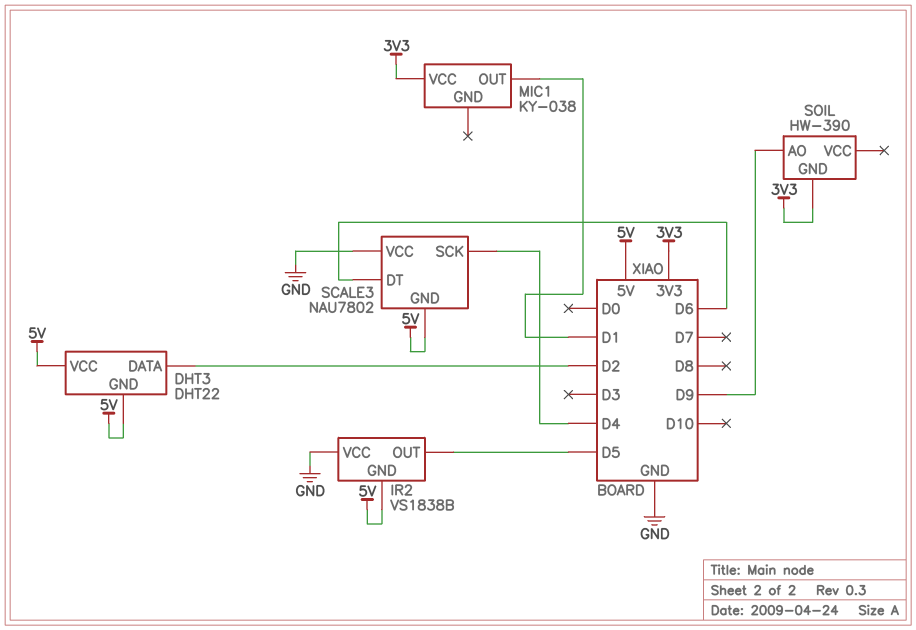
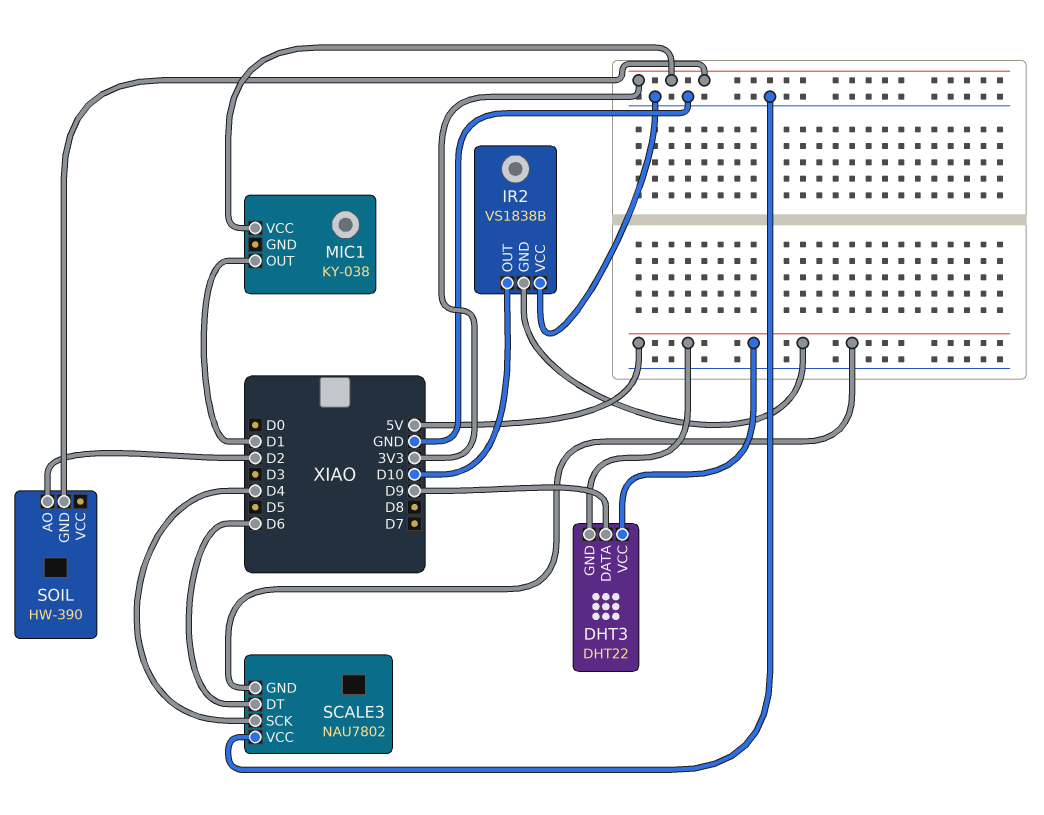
DHT3 pin DATA: D2 -> D9
IR2 pin OUT: D5 -> D10
SOIL pin AO: D9 -> D2

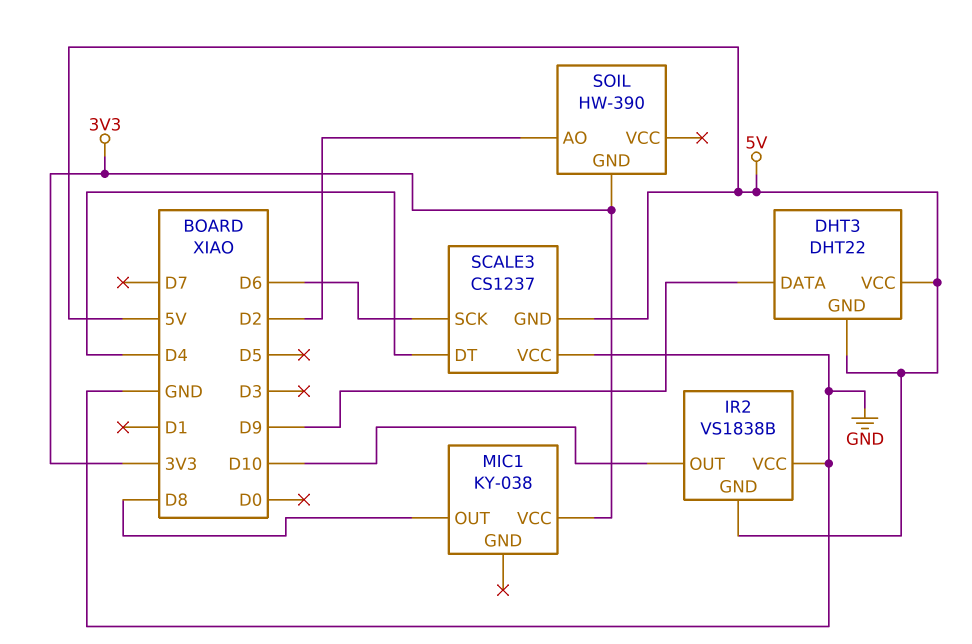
MIC1 pin OUT: D1 -> D8
SCALE3: NAU7802 -> CS1237
SCALE3 pin DT: D6 -> D4
SCALE3 pin SCK: D4 -> D6

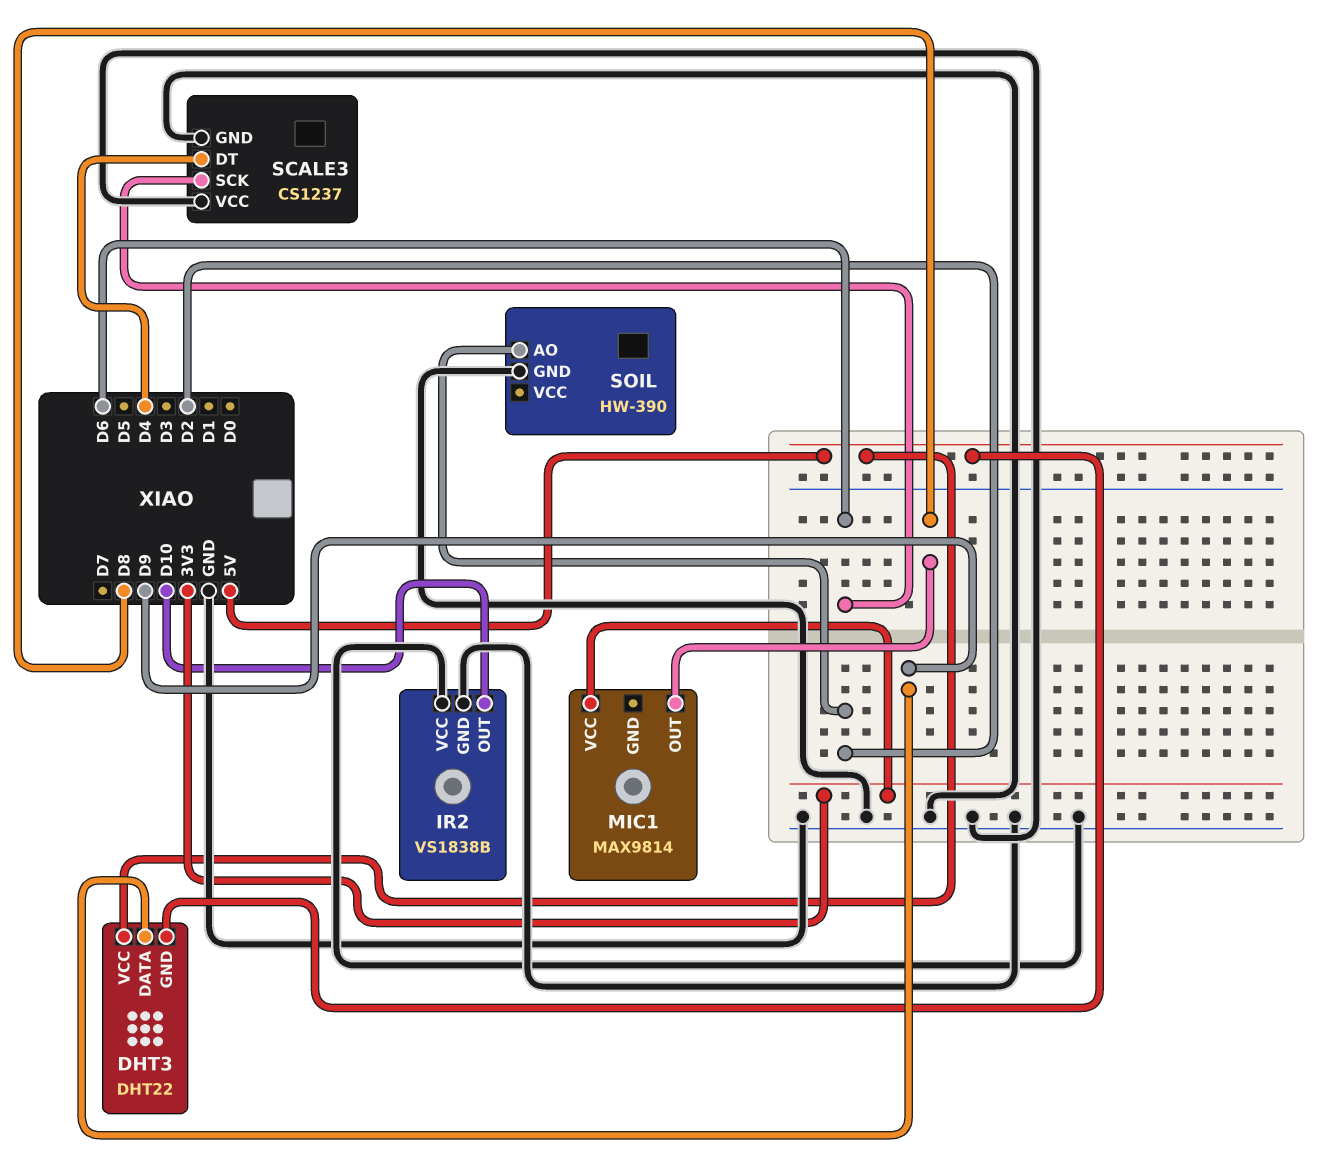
IR2 pin GND: 5V -> GND
MIC1: KY-038 -> MAX9814
SCALE3 pin GND: 5V -> GND
SOIL pin GND: 3V3 -> GND

